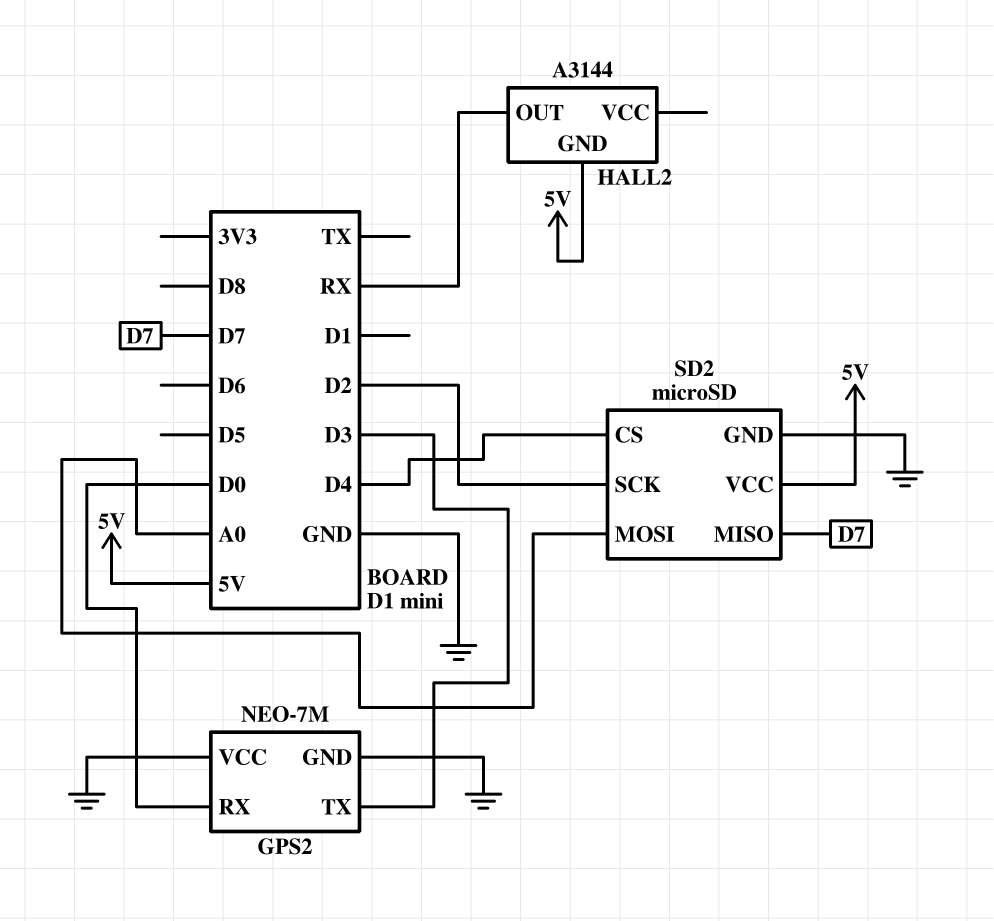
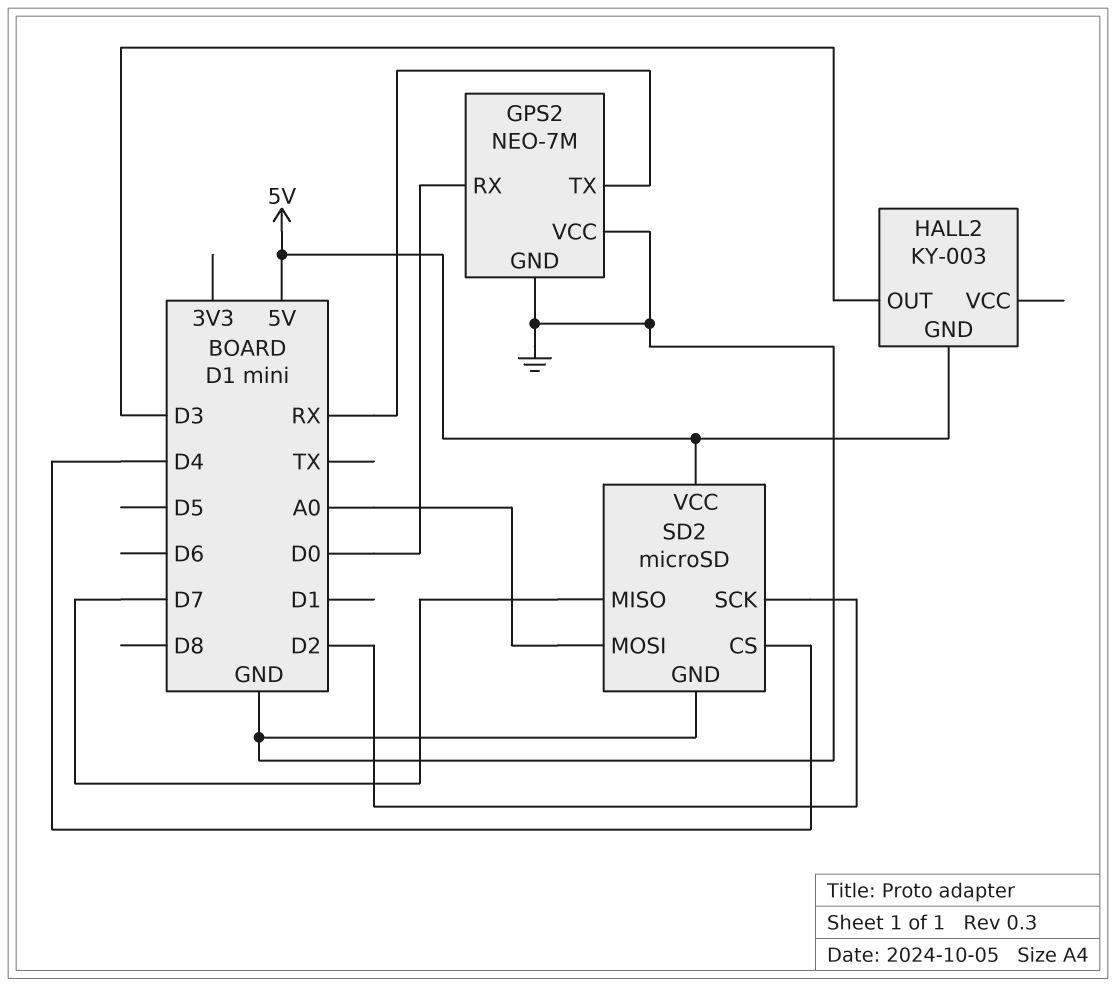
GPS2 pin TX: D3 -> RX
HALL2: A3144 -> KY-003
HALL2 pin OUT: RX -> D3

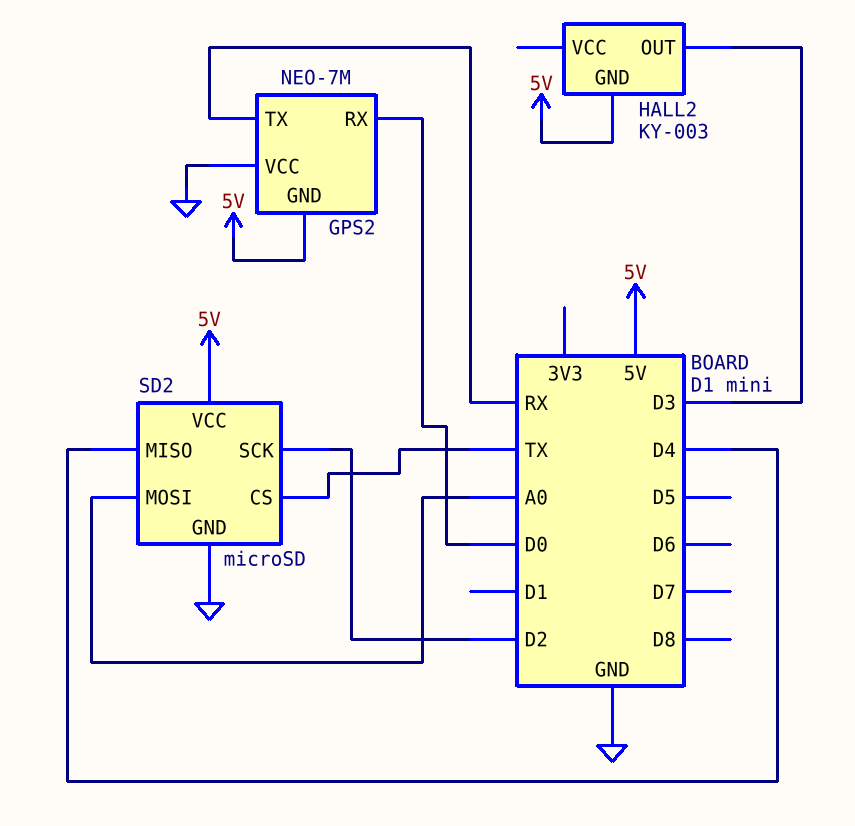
GPS2 pin GND: GND -> 5V
SD2 pin CS: D4 -> TX
SD2 pin MISO: D7 -> D4

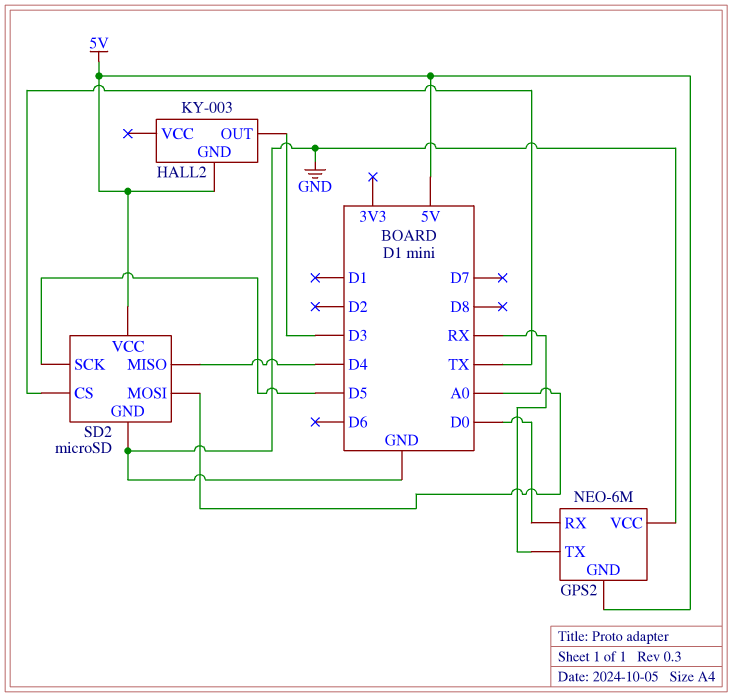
GPS2: NEO-7M -> NEO-6M
SD2 pin SCK: D2 -> D5

